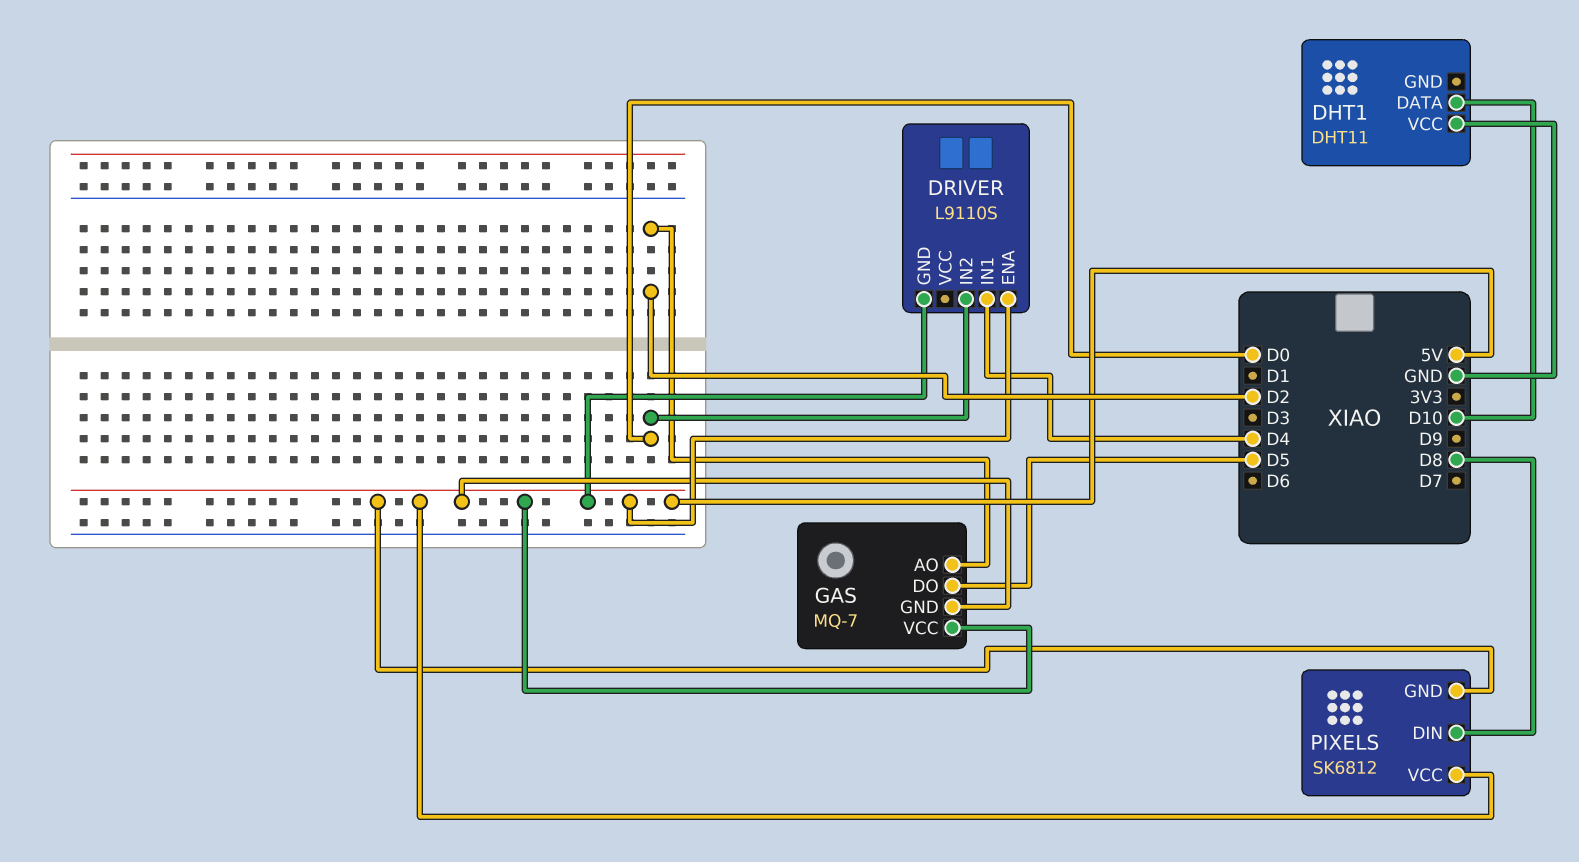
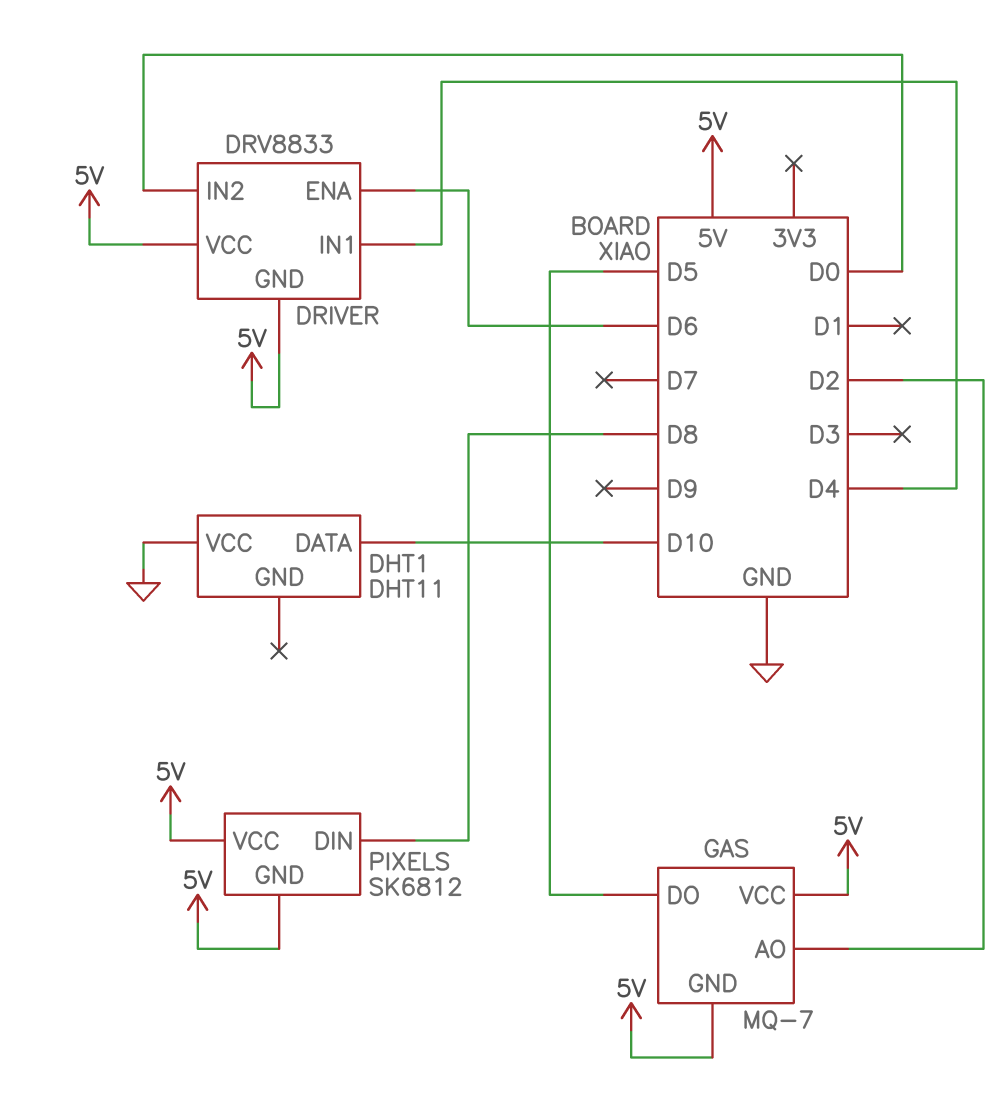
DRIVER: L9110S -> DRV8833
DRIVER pin ENA: 5V -> D6
DRIVER pin VCC: none -> 5V

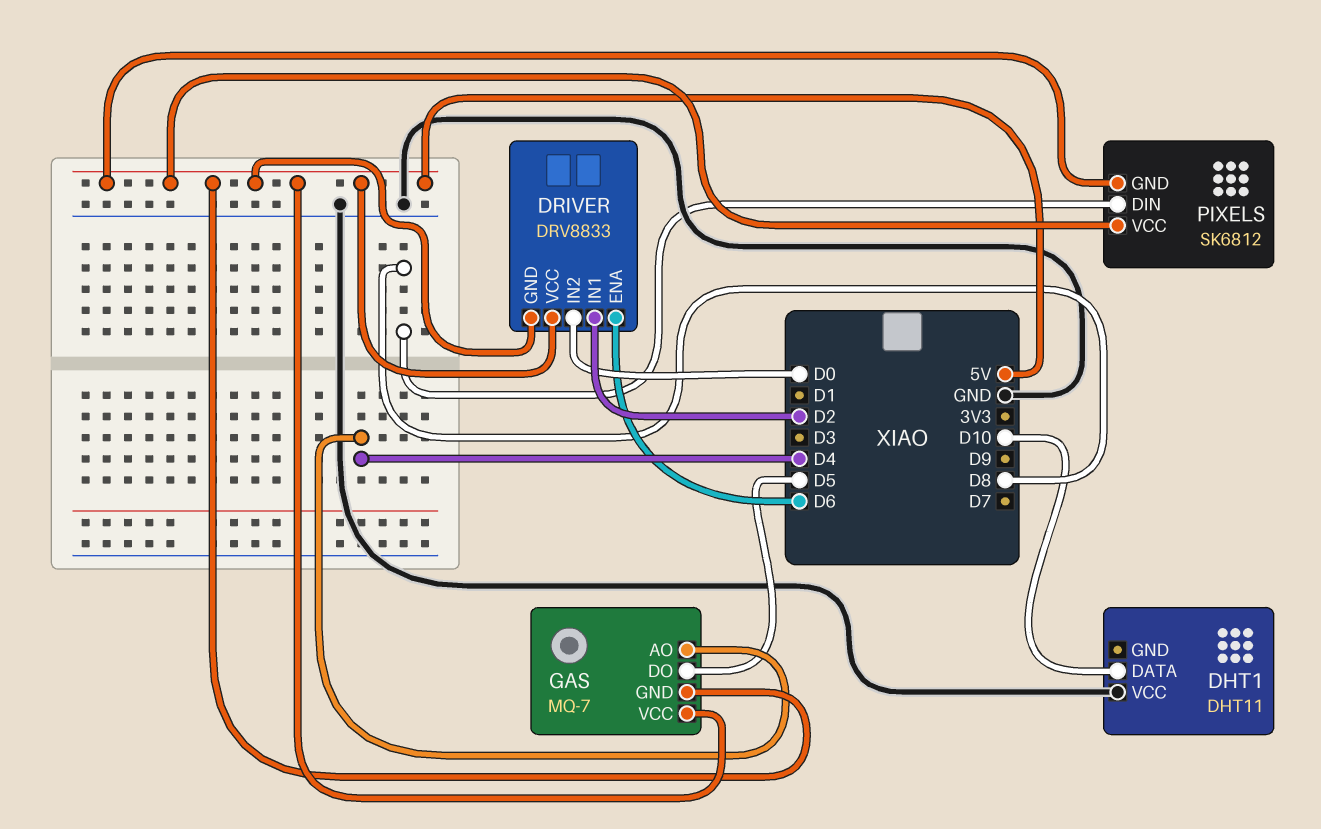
DRIVER pin IN1: D4 -> D2
GAS pin AO: D2 -> D4

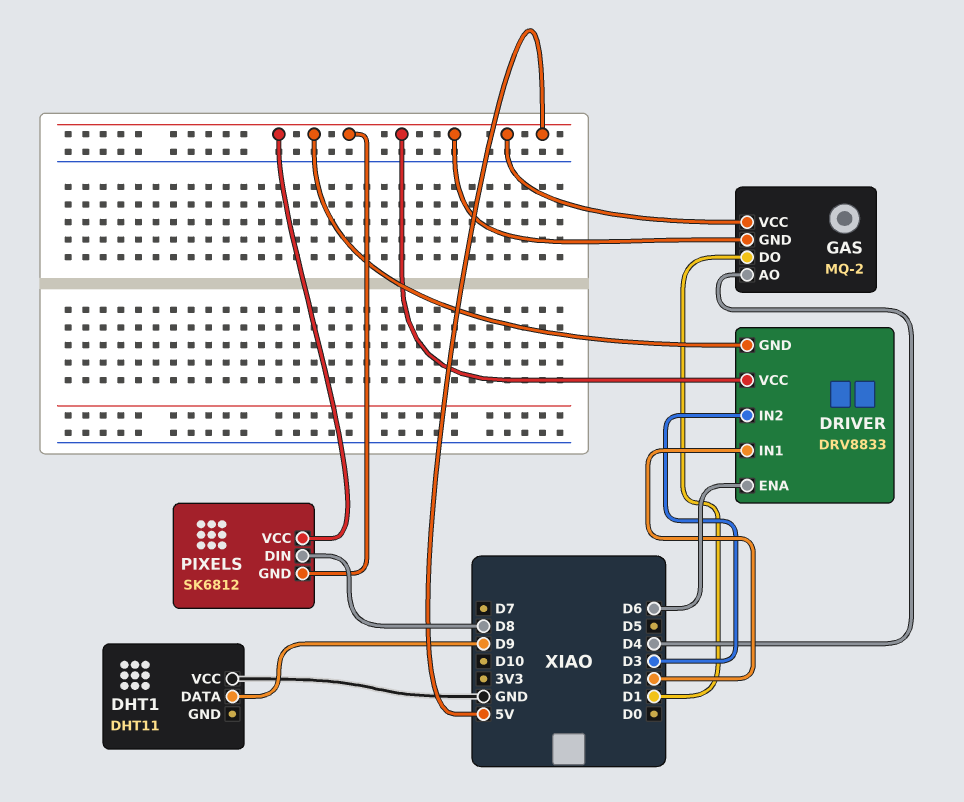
DHT1 pin DATA: D10 -> D9
DRIVER pin IN2: D0 -> D3
GAS: MQ-7 -> MQ-2
GAS pin DO: D5 -> D1

